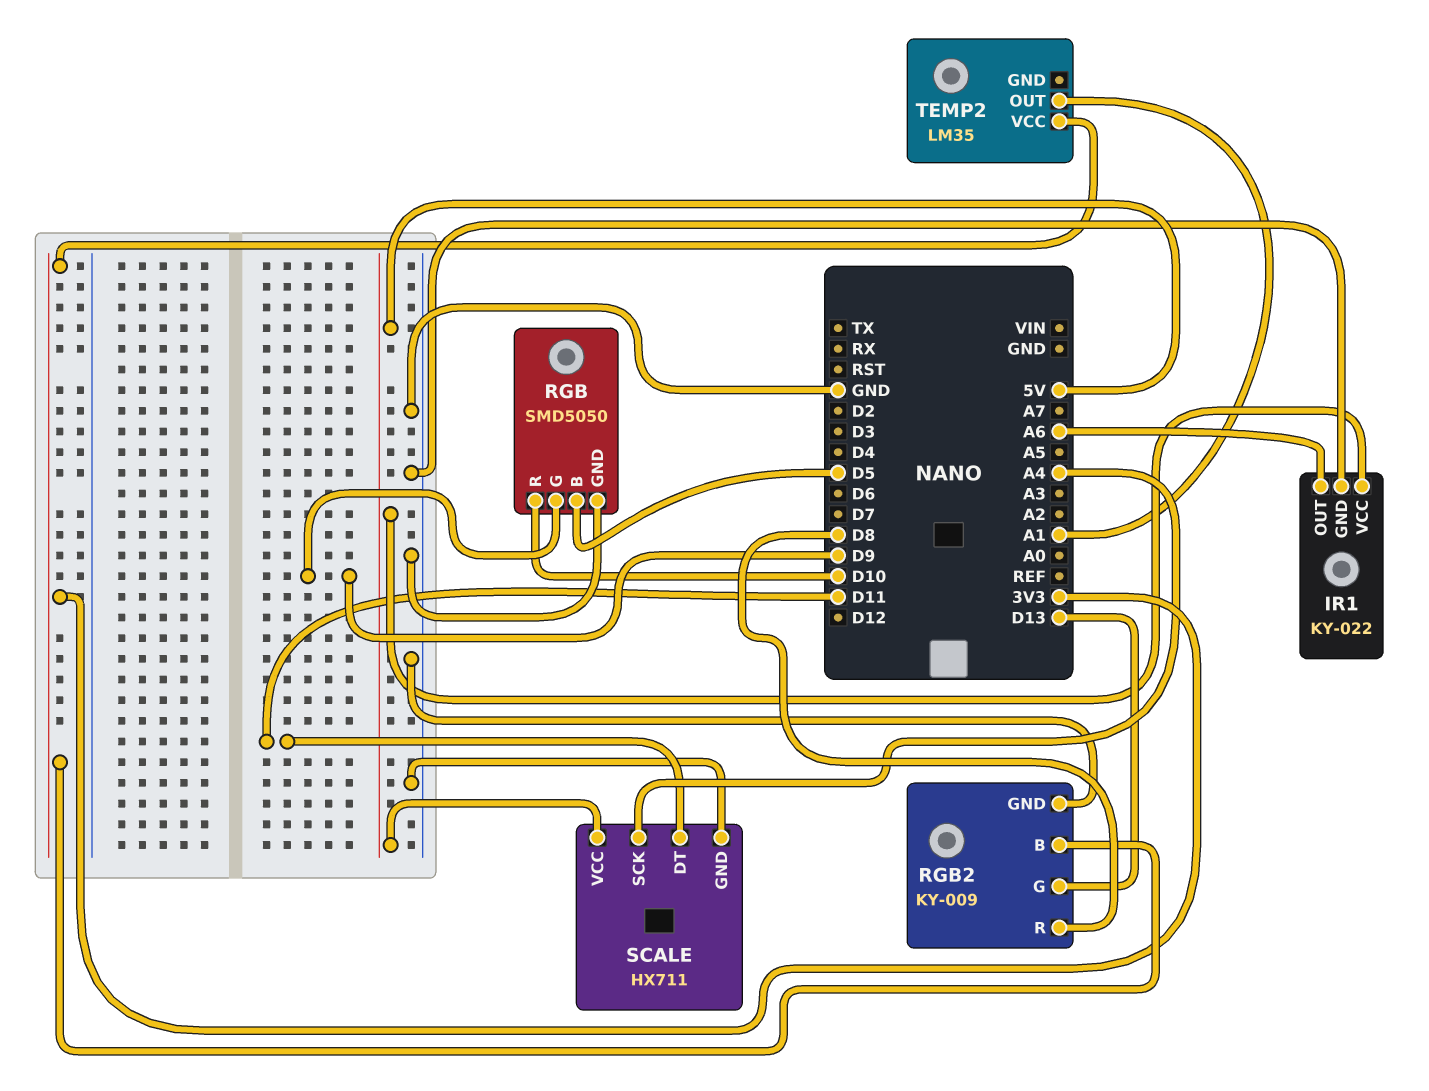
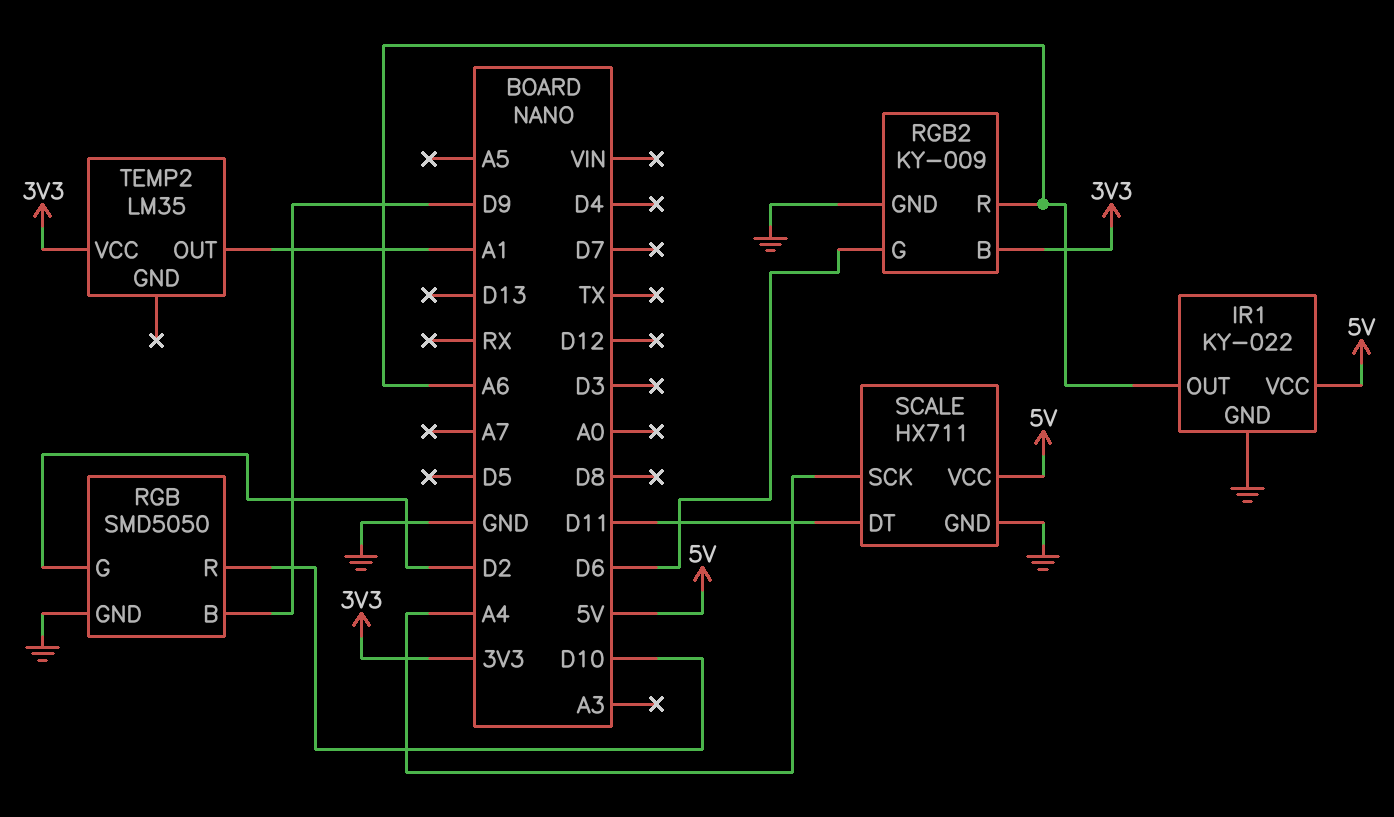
RGB pin B: D5 -> D9
RGB pin G: D9 -> D2
RGB2 pin G: D13 -> D6
RGB2 pin R: D8 -> A6

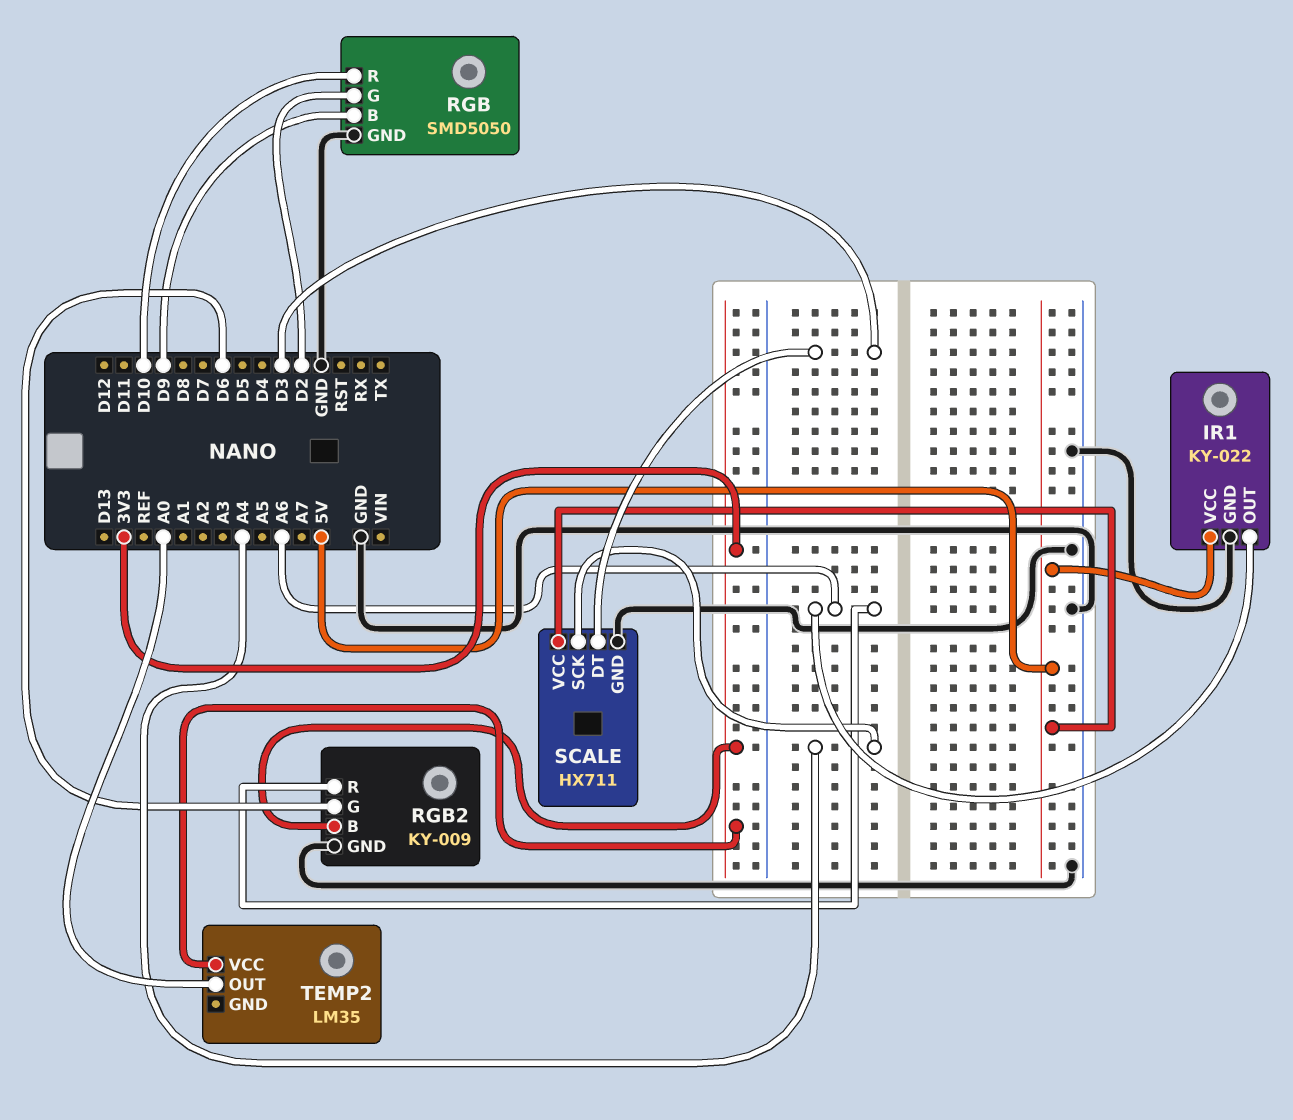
SCALE pin DT: D11 -> D3
TEMP2 pin OUT: A1 -> A0

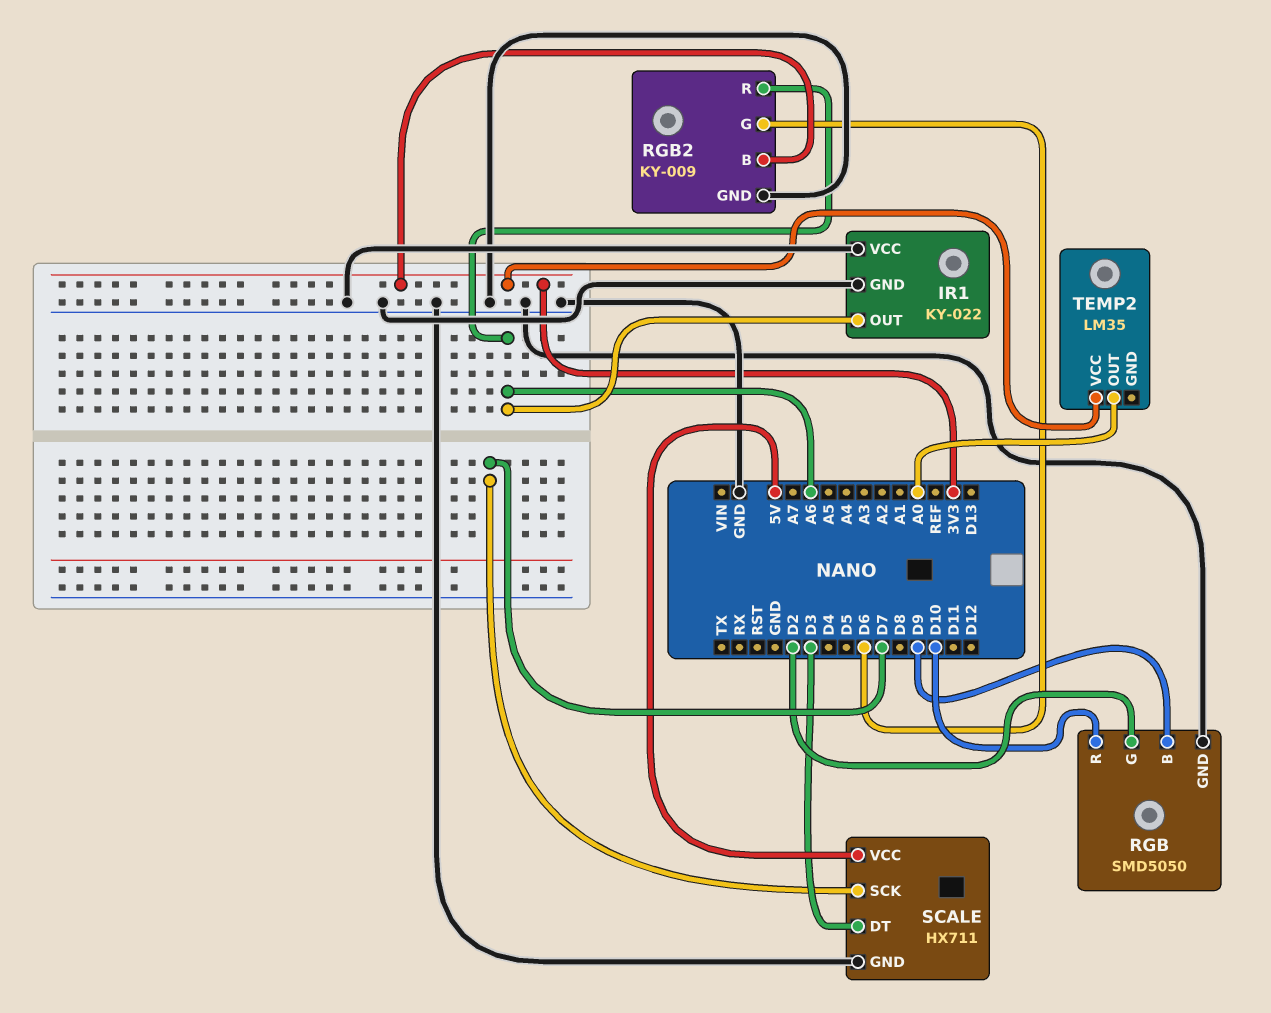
IR1 pin VCC: 5V -> GND
SCALE pin SCK: A4 -> D7

